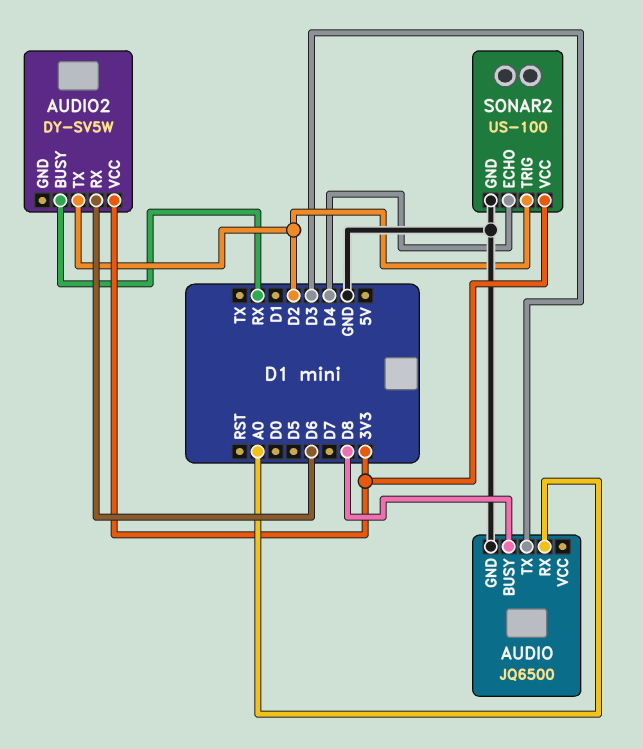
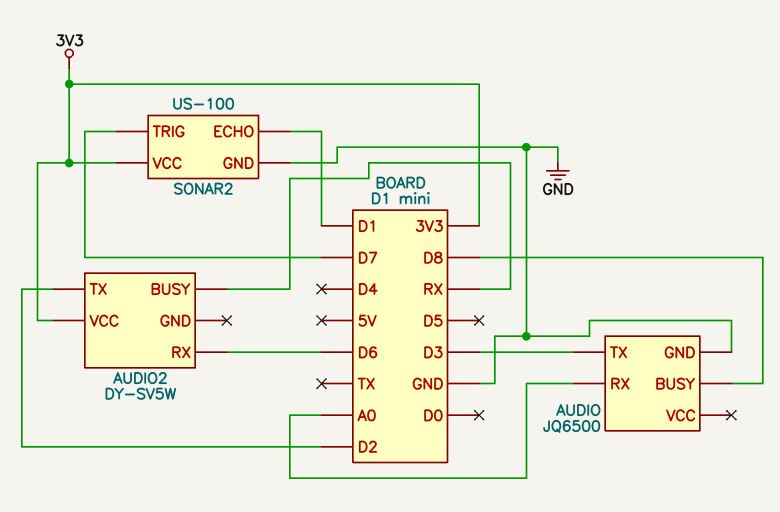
SONAR2 pin ECHO: D4 -> D1
SONAR2 pin TRIG: D2 -> D7

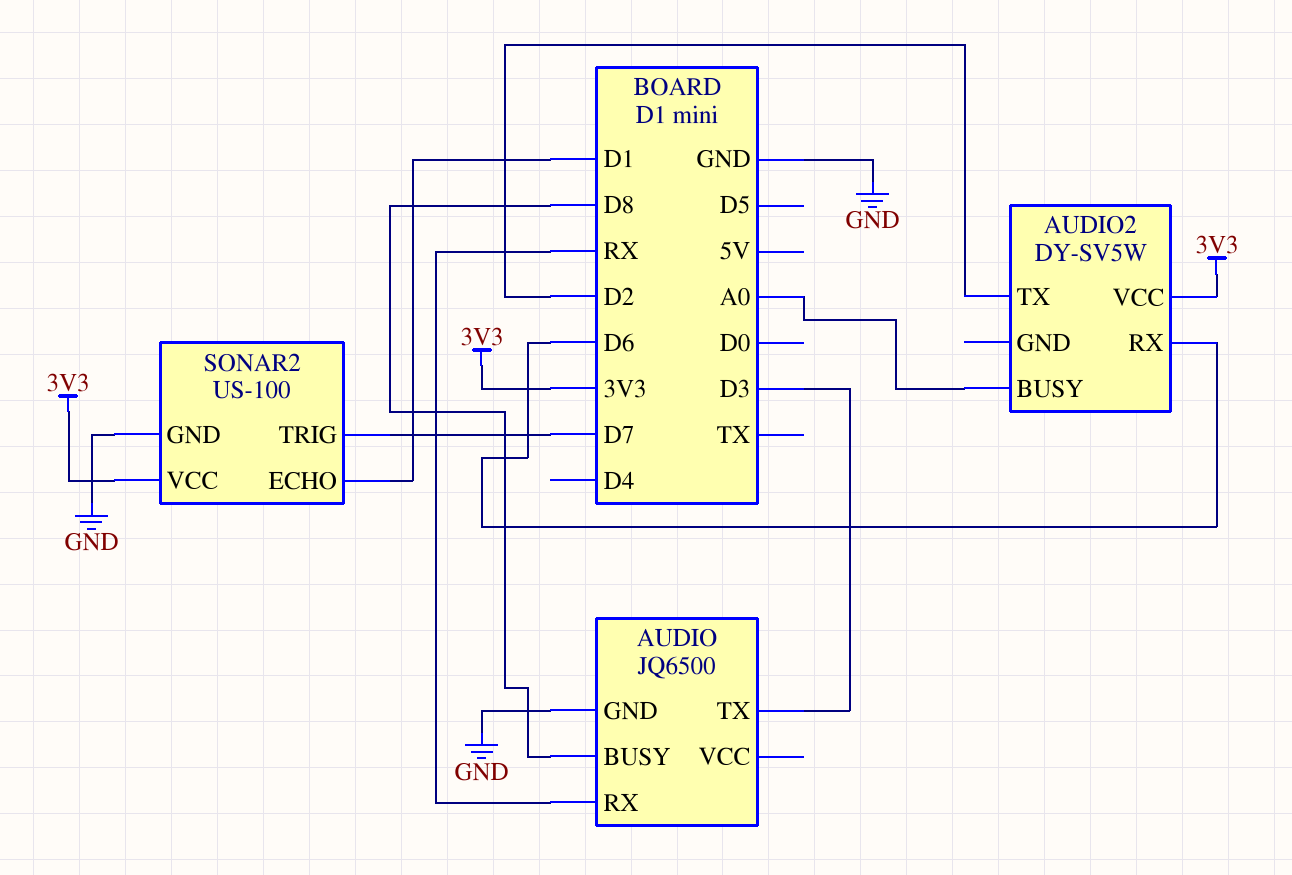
AUDIO pin RX: A0 -> RX
AUDIO2 pin BUSY: RX -> A0

